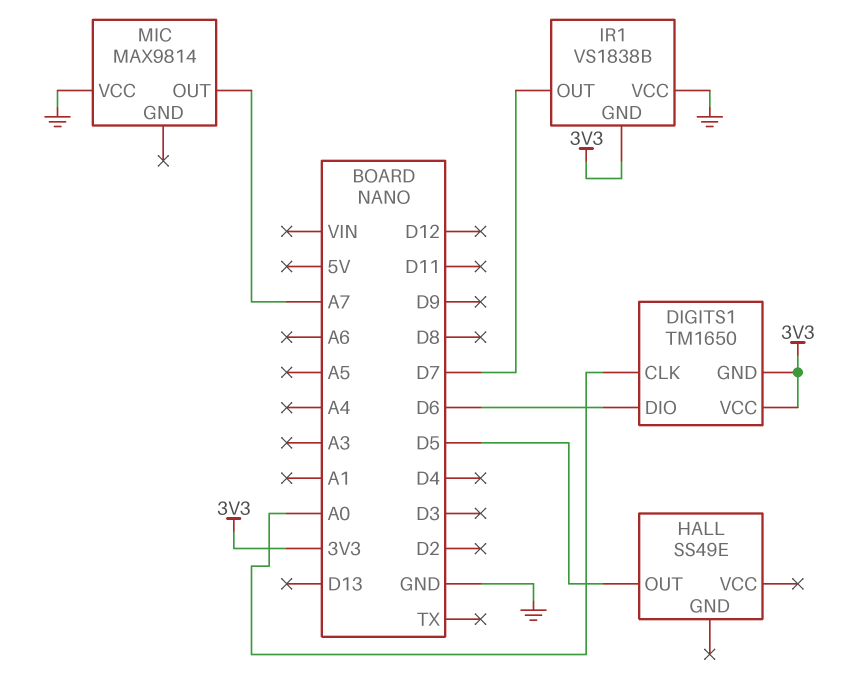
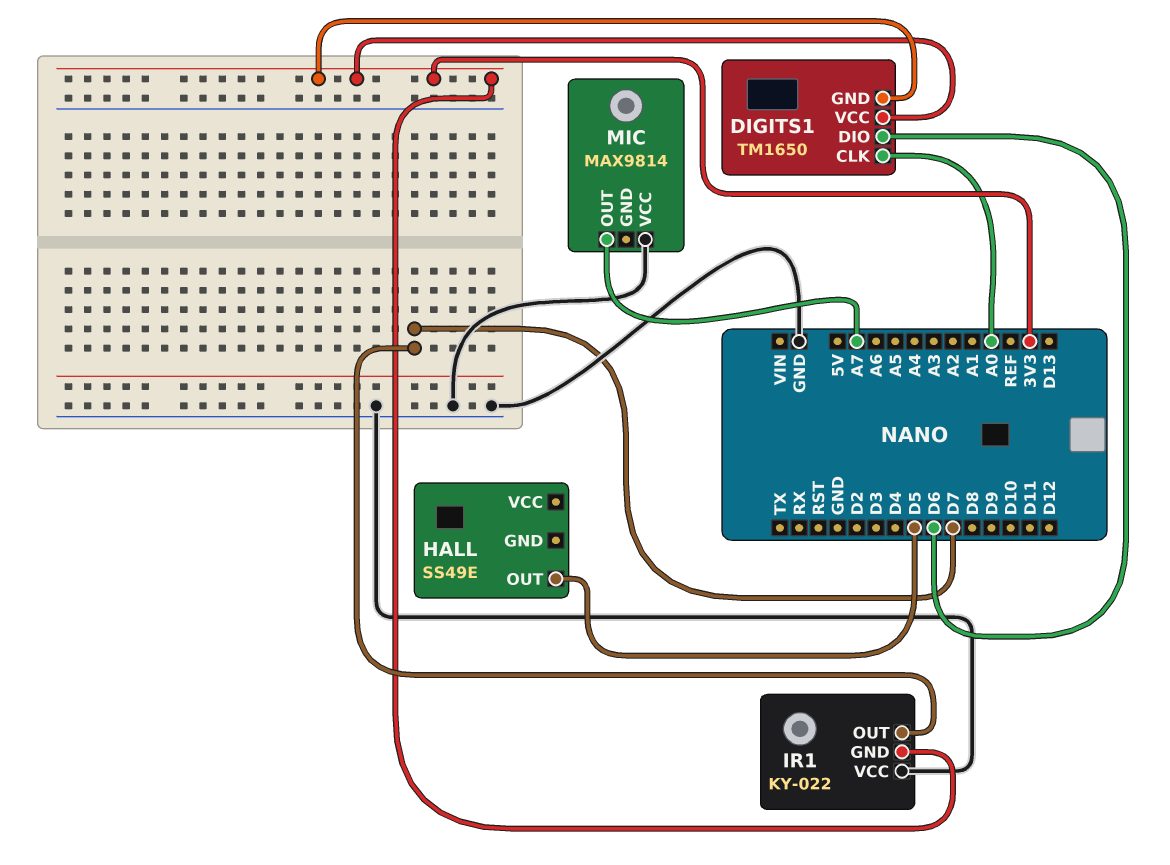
IR1: VS1838B -> KY-022

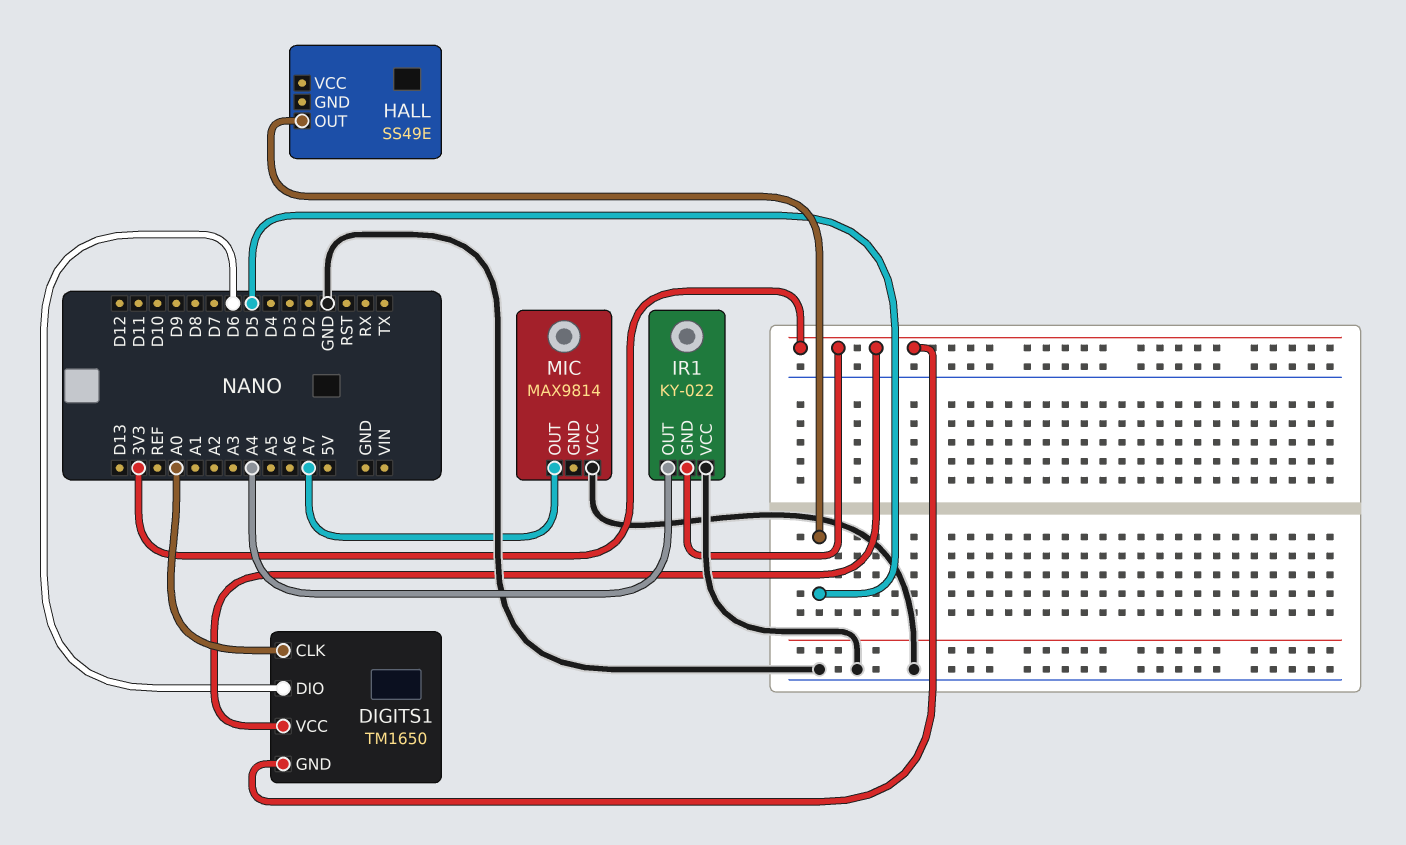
IR1 pin OUT: D7 -> A4

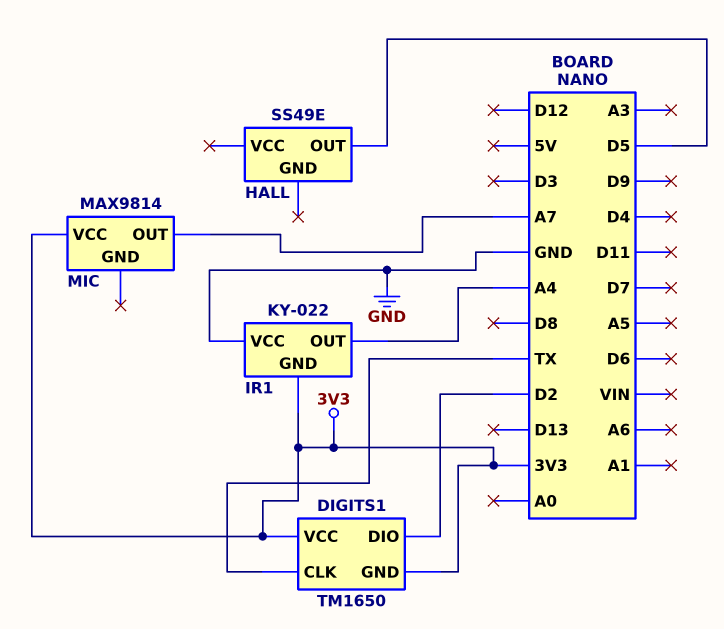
DIGITS1 pin CLK: A0 -> TX
DIGITS1 pin DIO: D6 -> D2
MIC pin VCC: GND -> 3V3

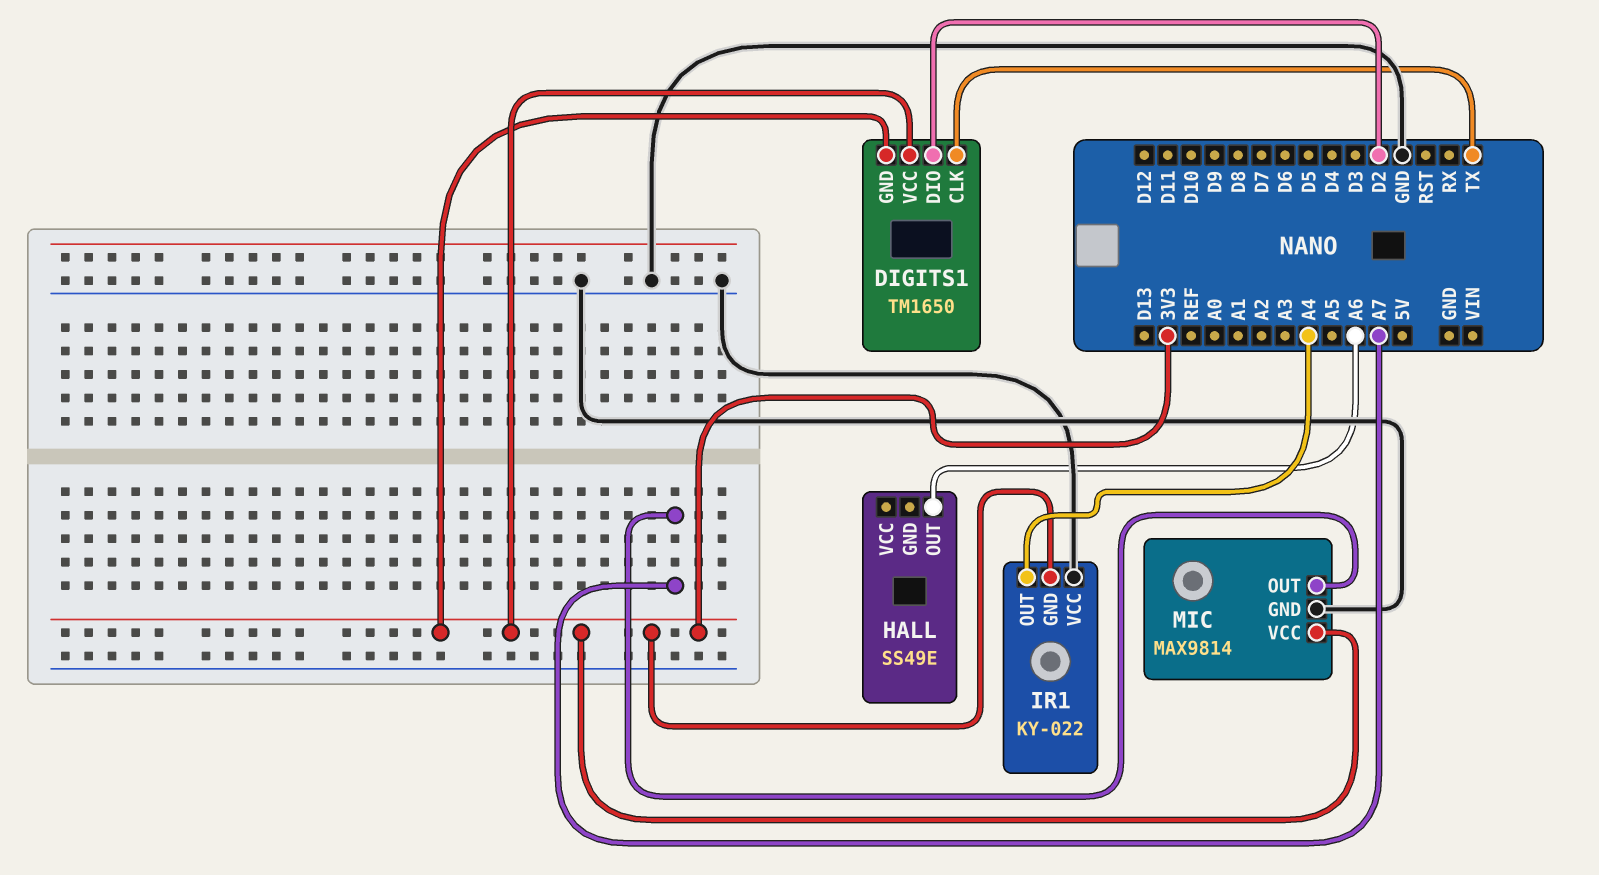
HALL pin OUT: D5 -> A6
MIC pin GND: none -> GND

